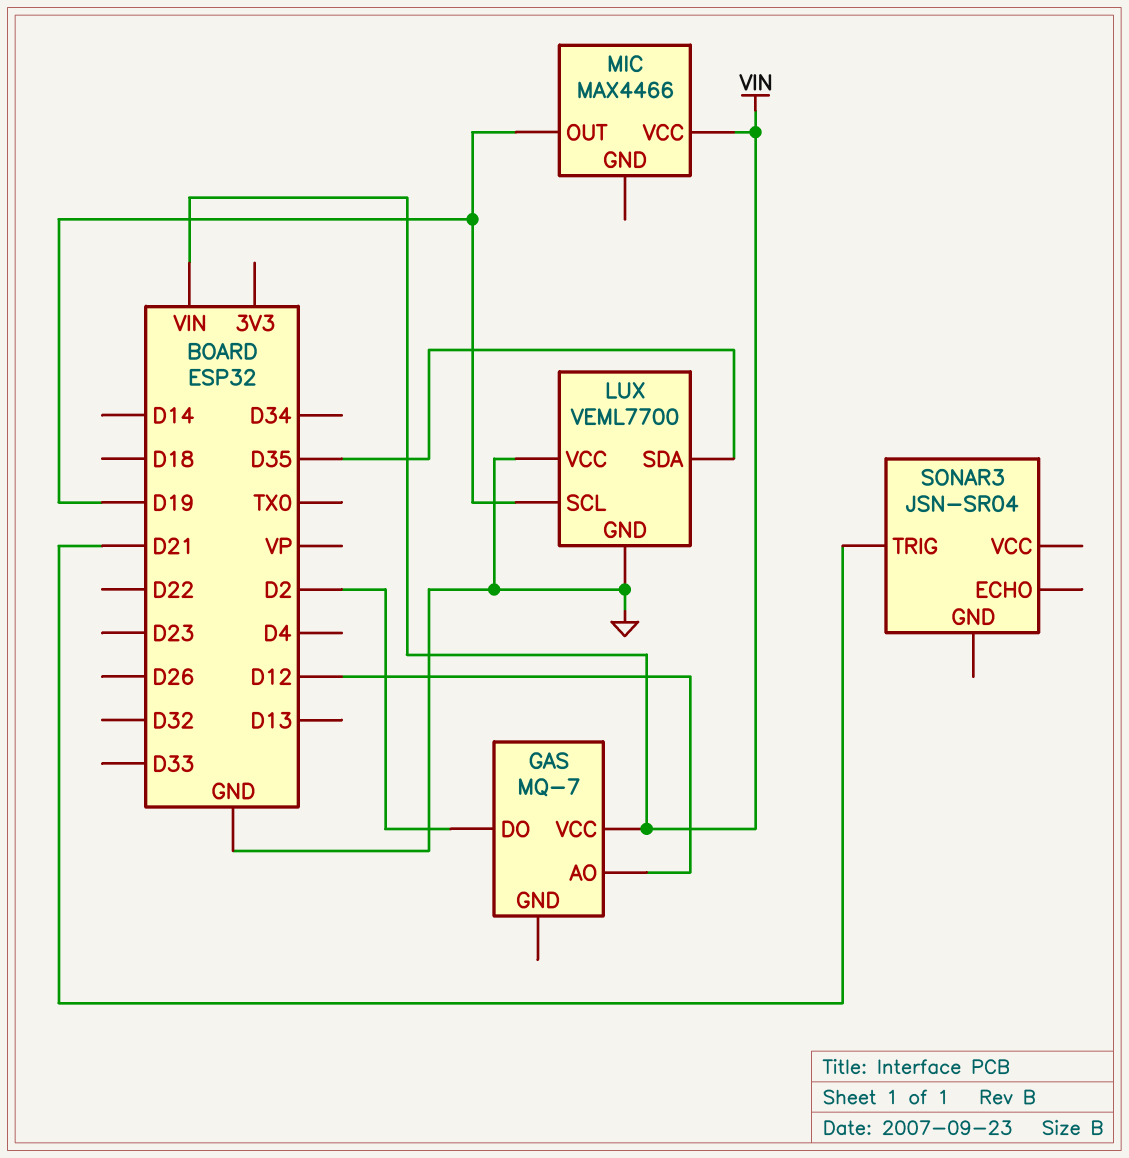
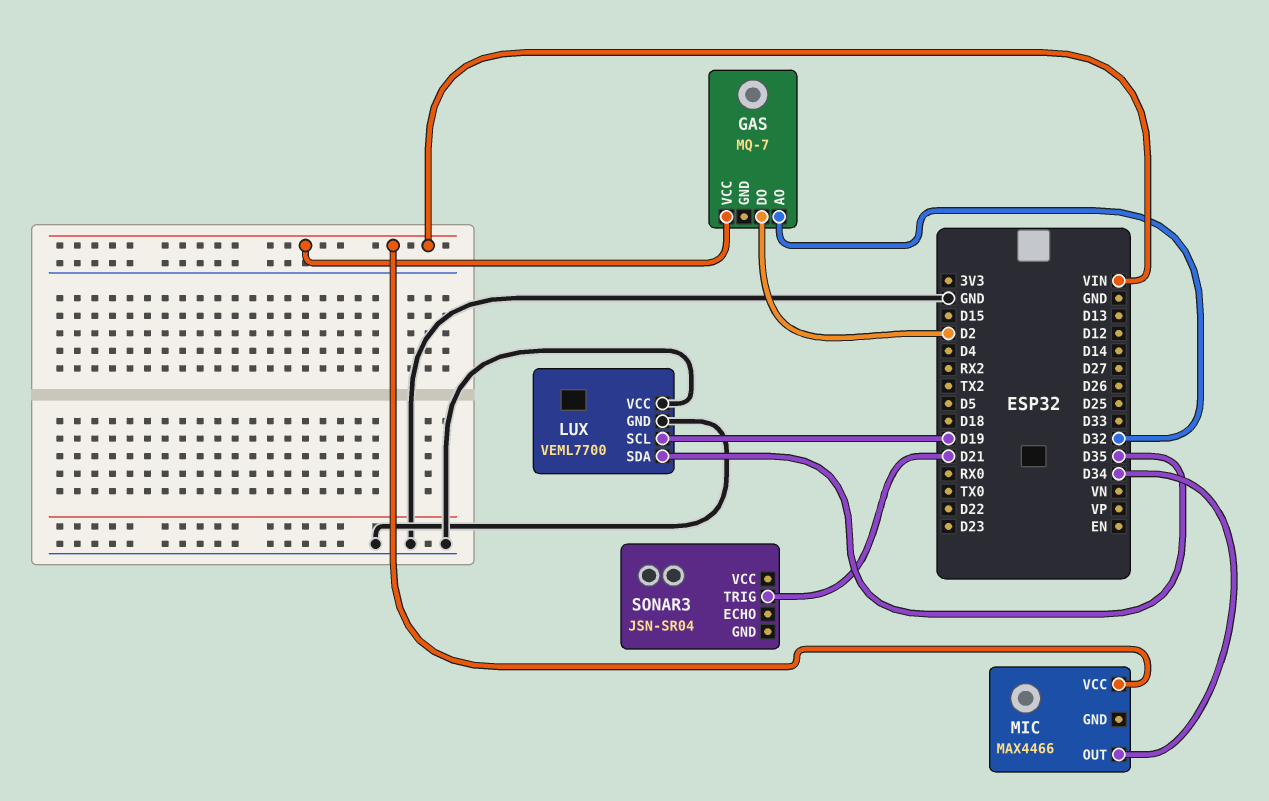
GAS pin AO: D12 -> D32
MIC pin OUT: D19 -> D34

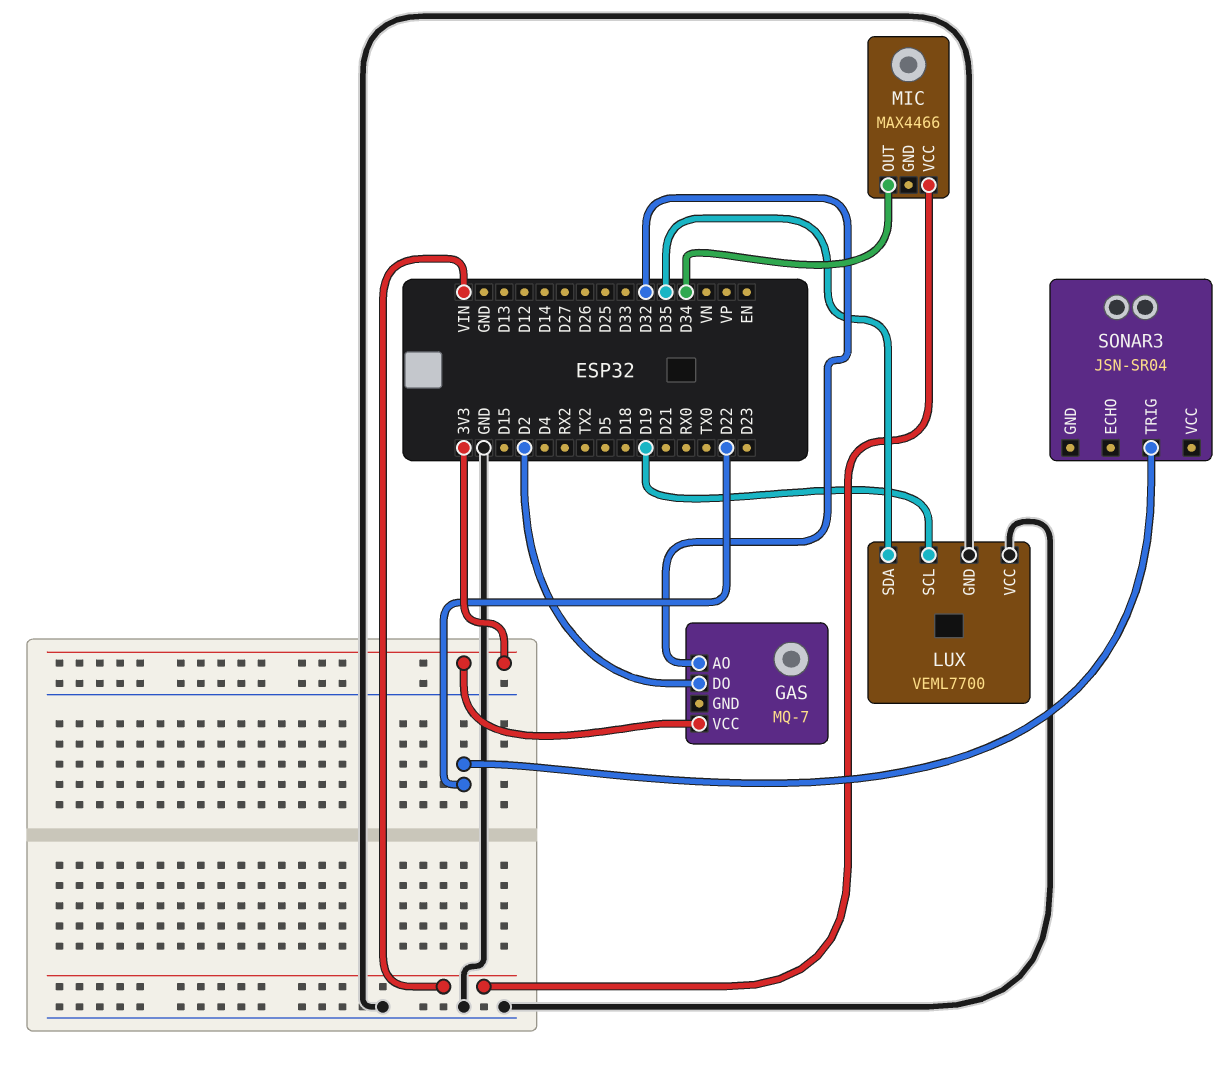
GAS pin VCC: VIN -> 3V3
SONAR3 pin TRIG: D21 -> D22

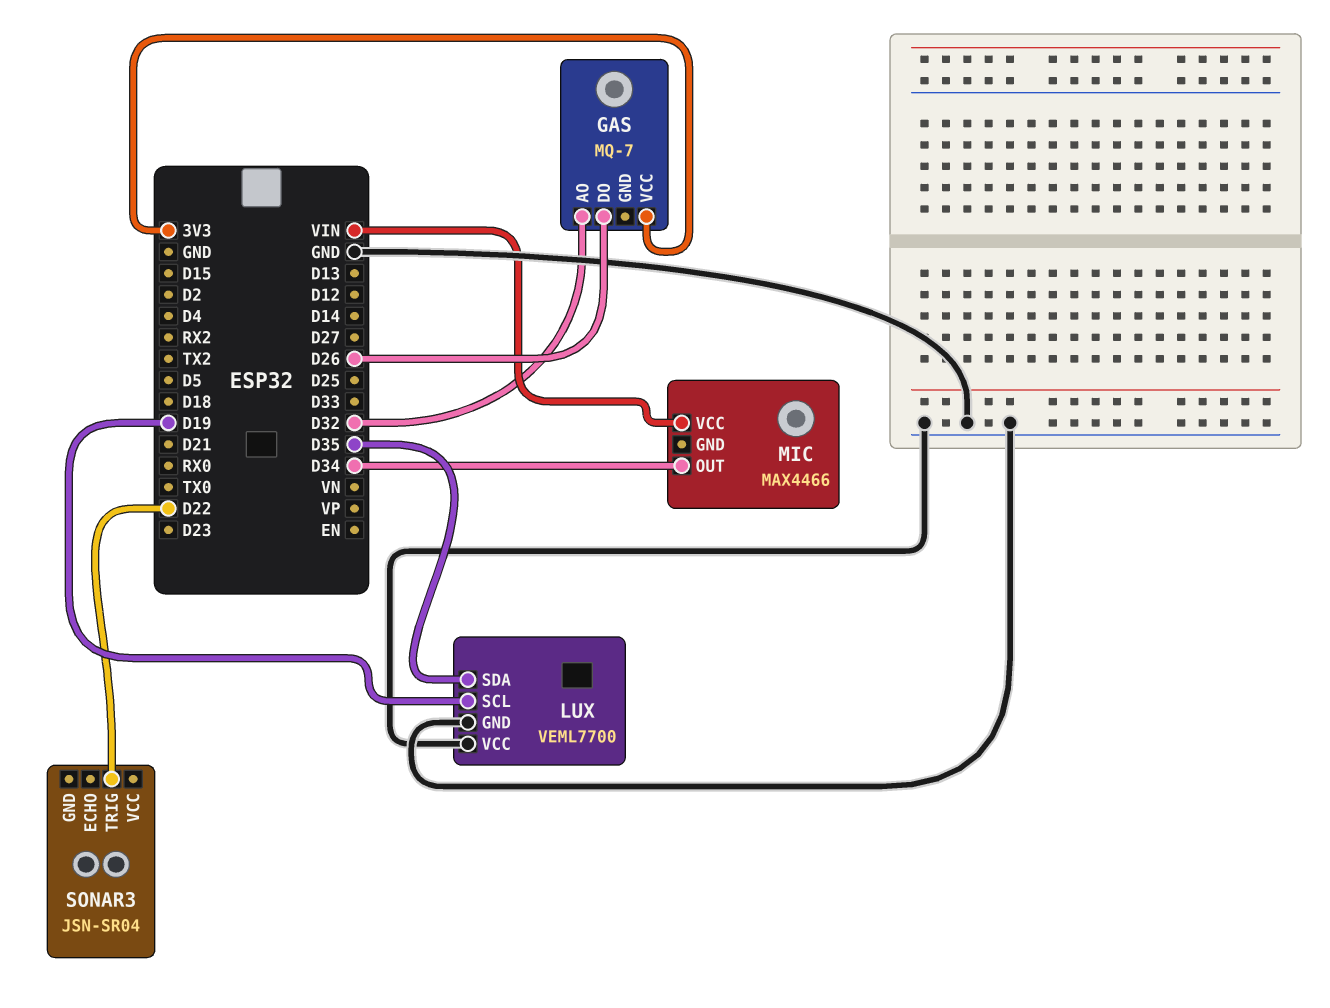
GAS pin DO: D2 -> D26

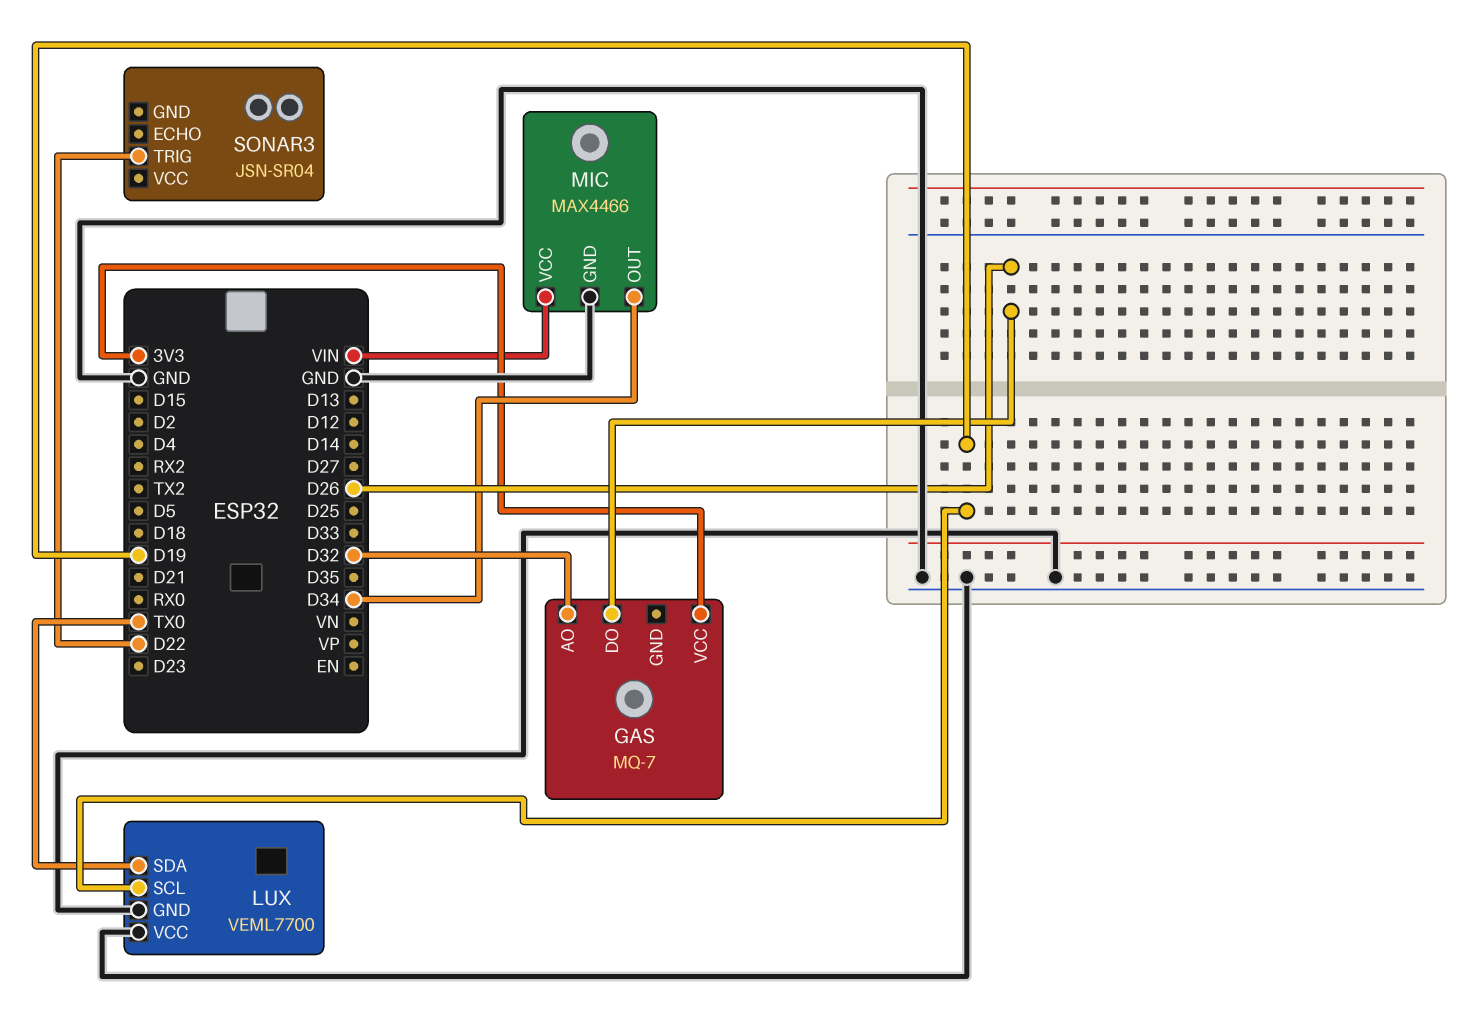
LUX pin SDA: D35 -> TX0
MIC pin GND: none -> GND

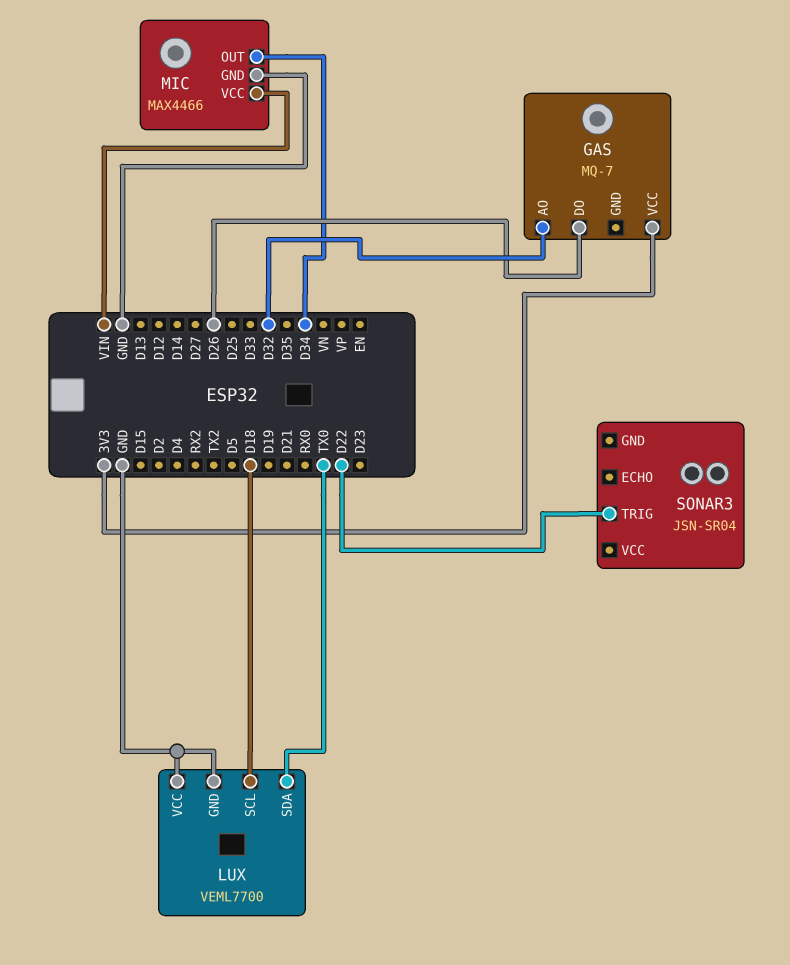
LUX pin SCL: D19 -> D18

